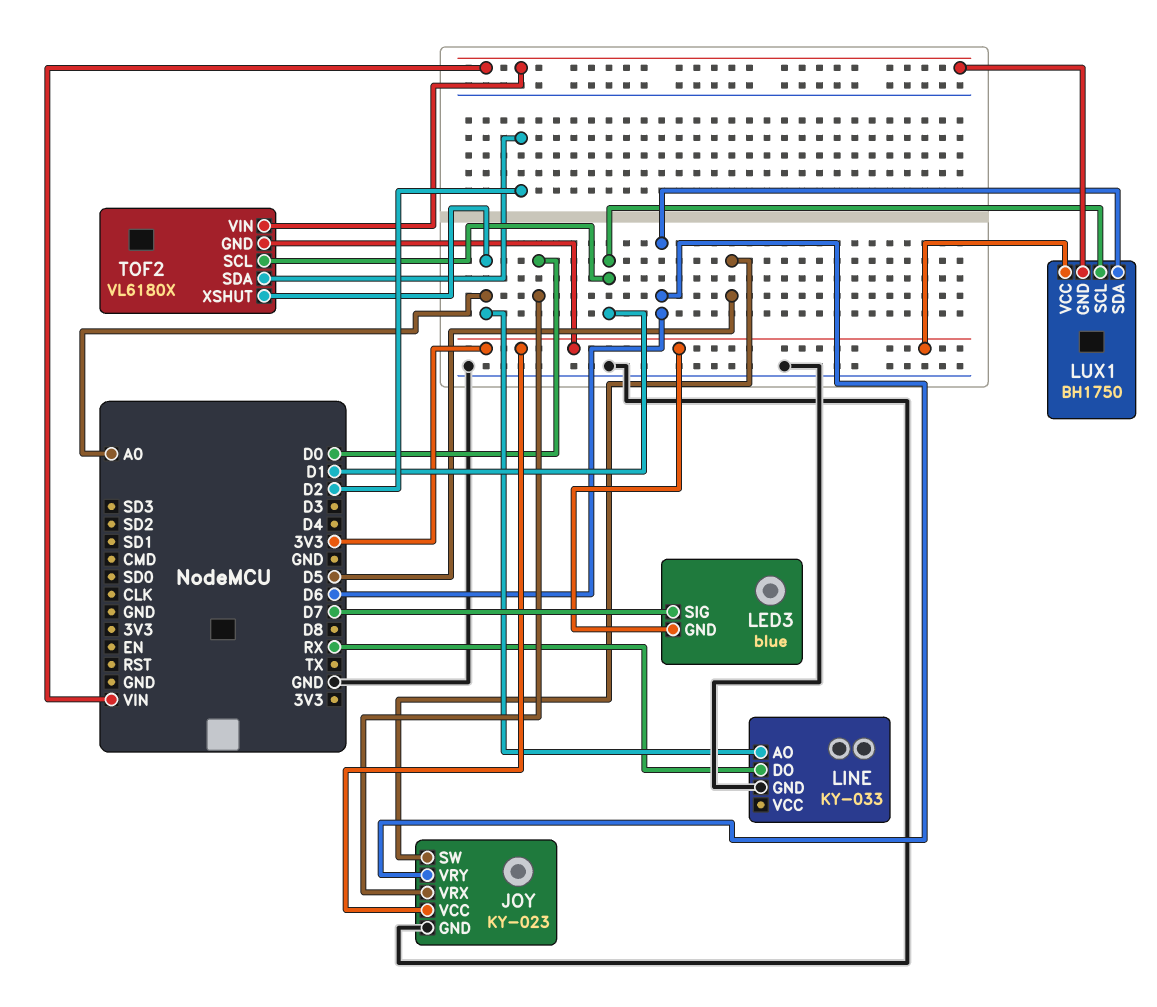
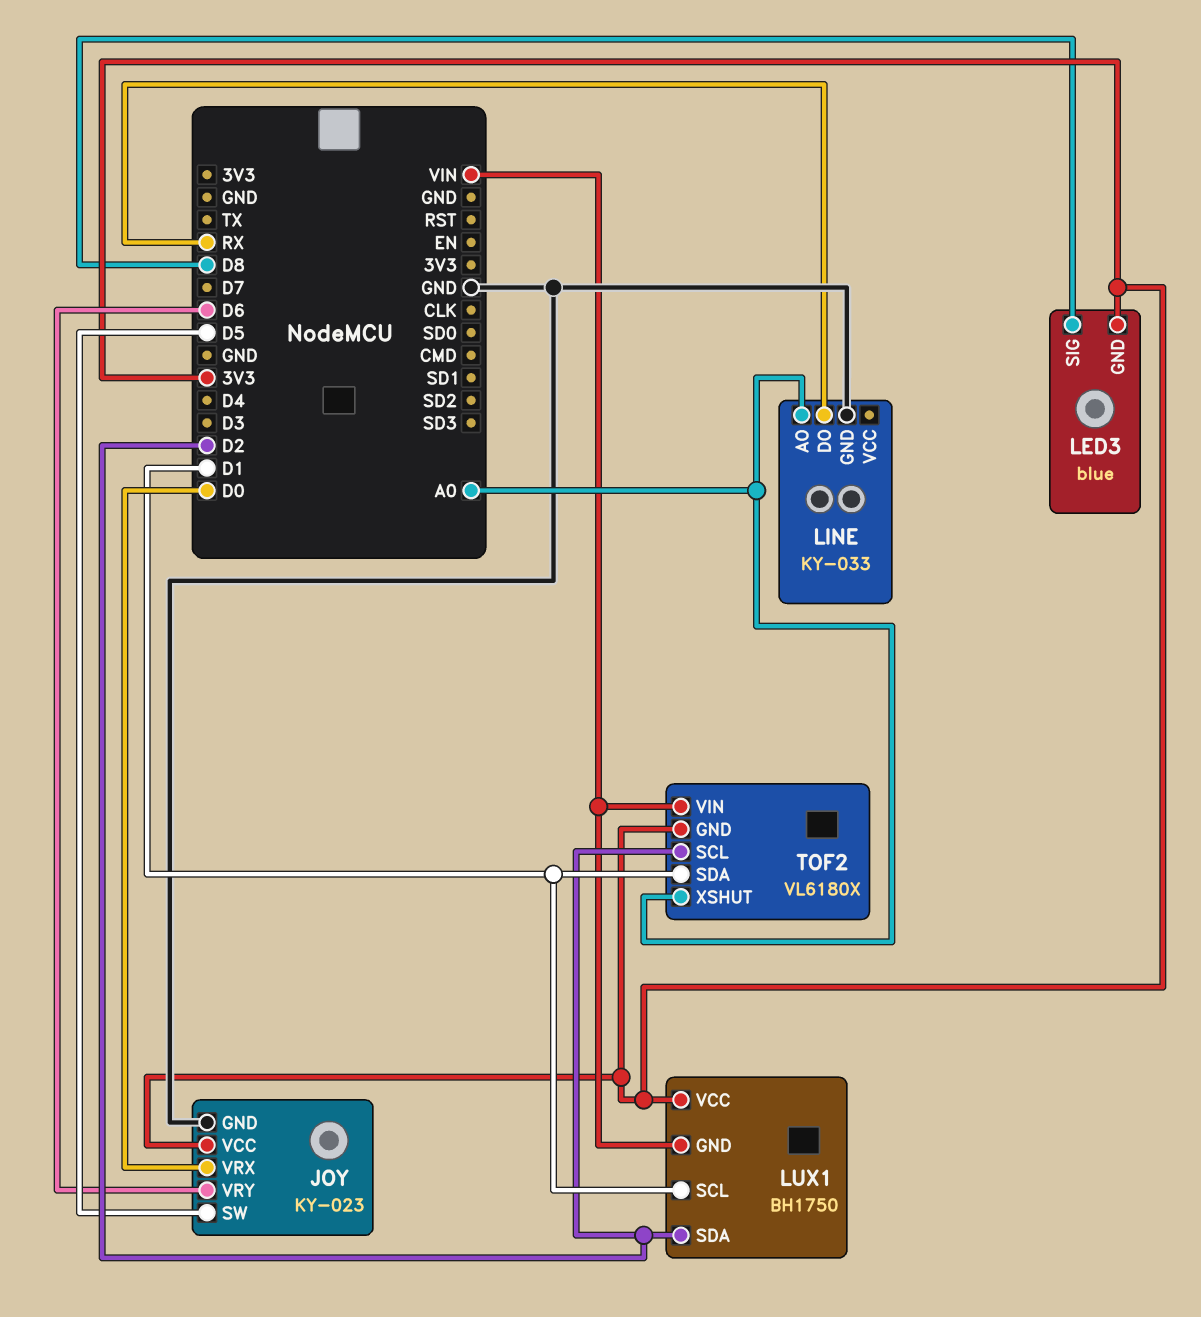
LED3 pin SIG: D7 -> D8
LUX1 pin SDA: D6 -> D2
TOF2 pin SCL: D1 -> D2
TOF2 pin SDA: D2 -> D1

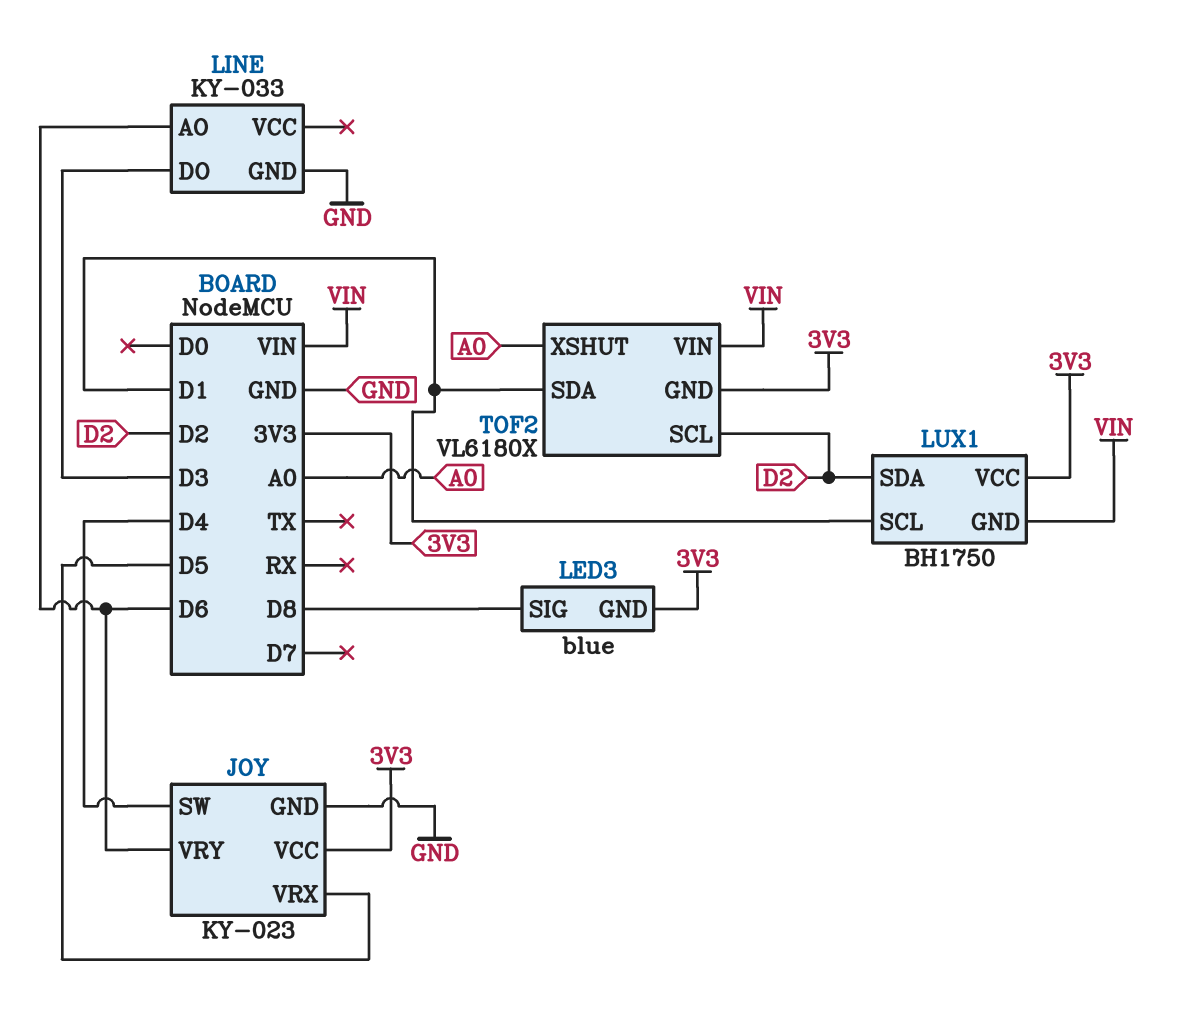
JOY pin SW: D5 -> D4
JOY pin VRX: D0 -> D5
LINE pin AO: A0 -> D6
LINE pin DO: RX -> D3

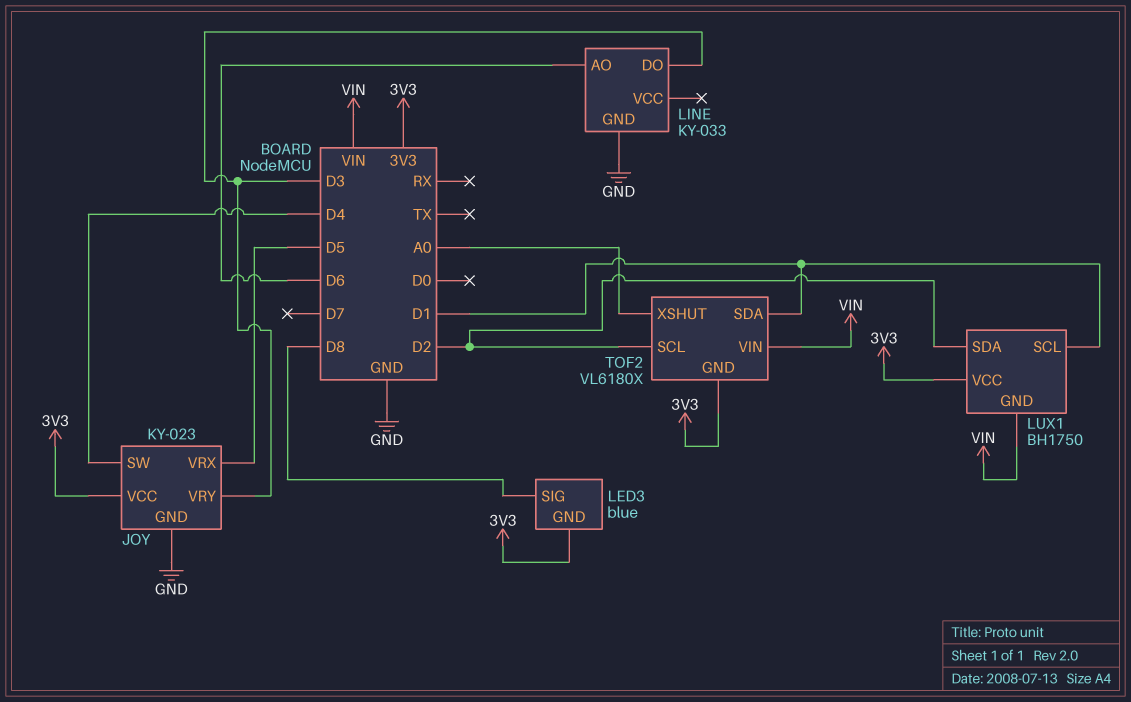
JOY pin VRY: D6 -> D3

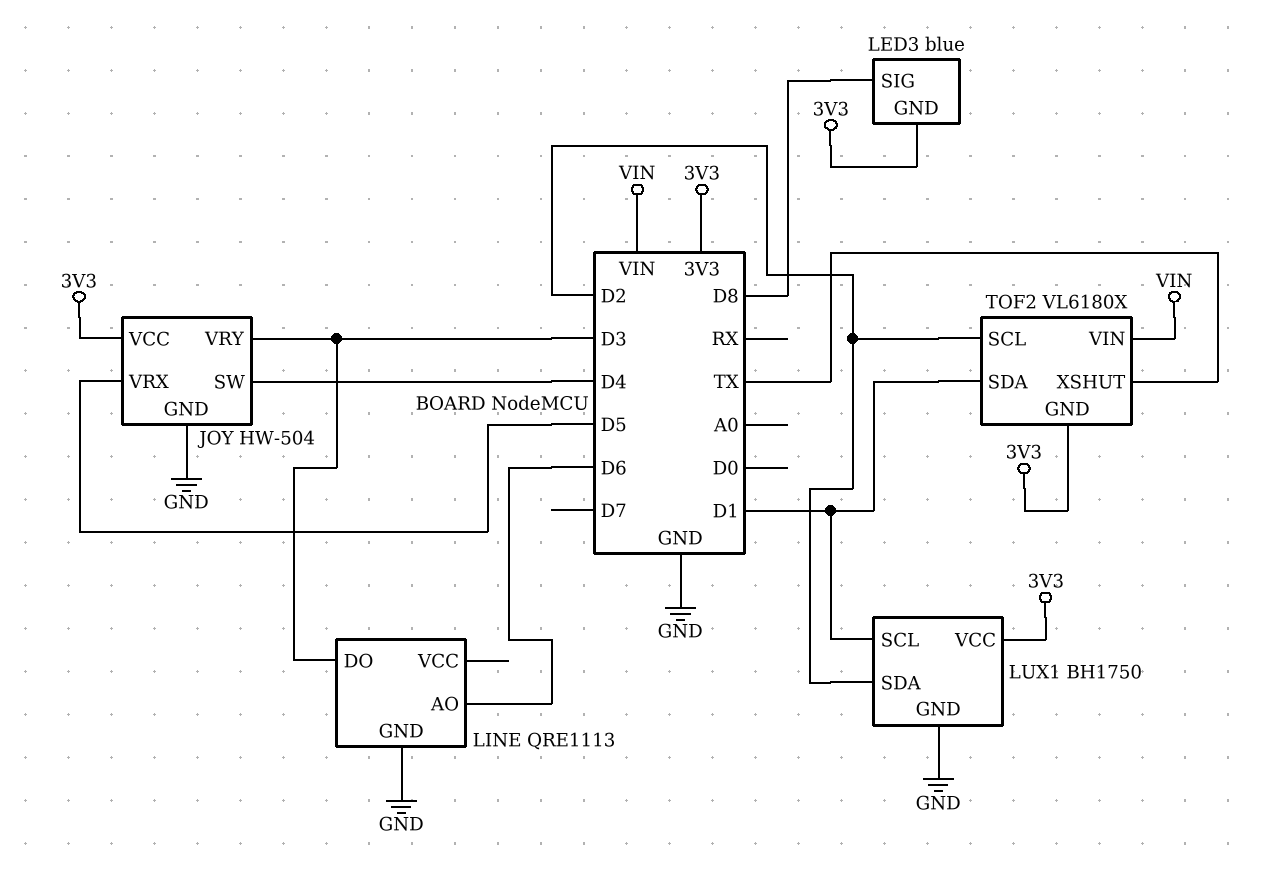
JOY: KY-023 -> HW-504
LINE: KY-033 -> QRE1113
LUX1 pin GND: VIN -> GND
TOF2 pin XSHUT: A0 -> TX

